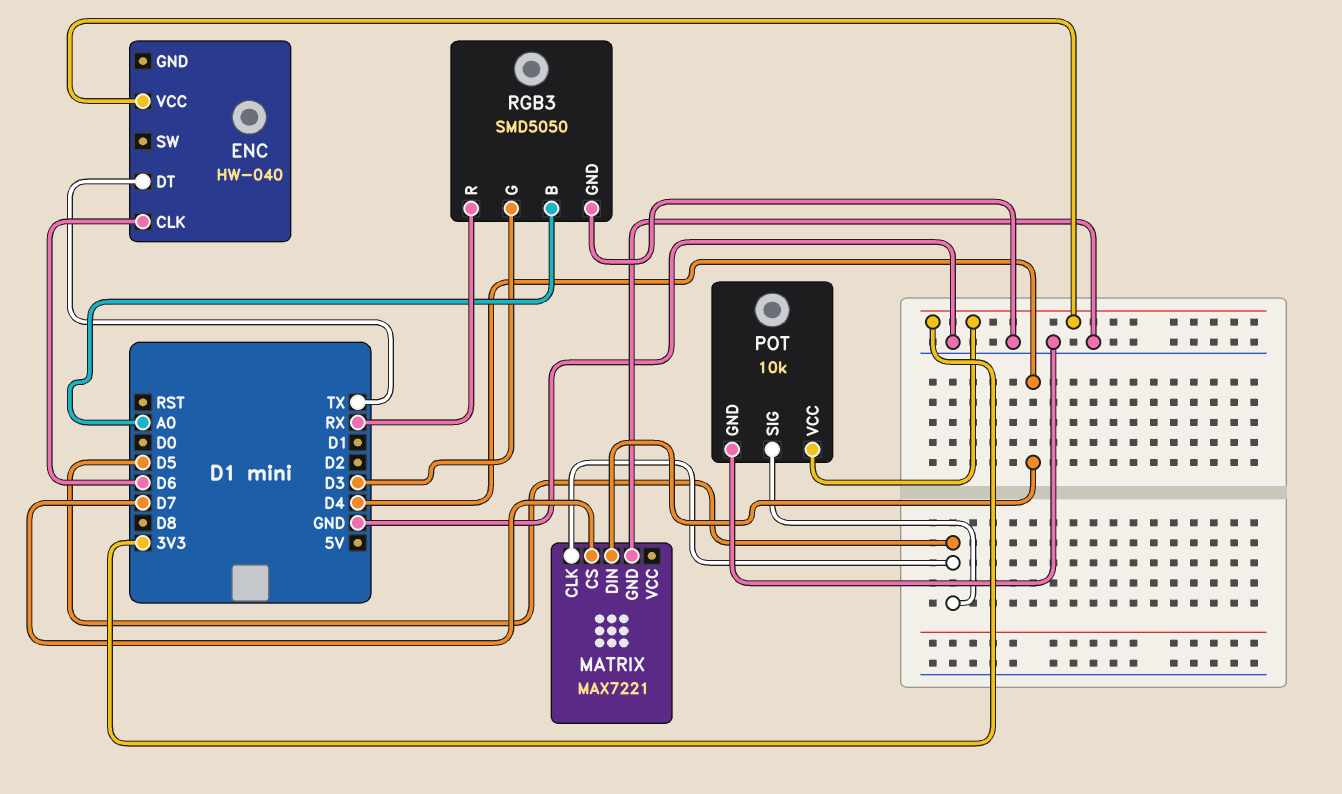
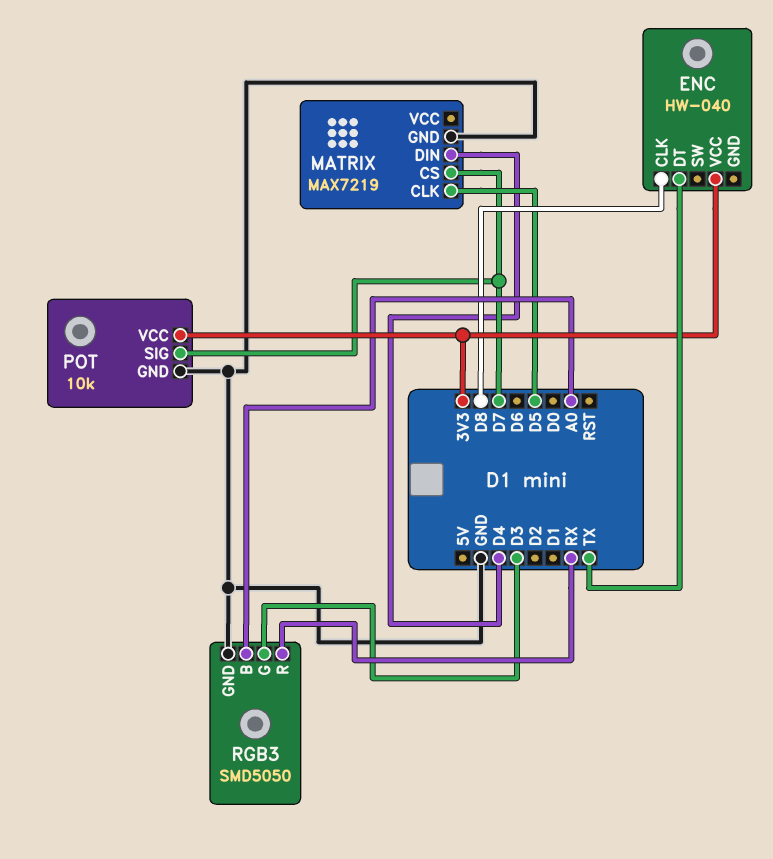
ENC pin CLK: D6 -> D8
MATRIX: MAX7221 -> MAX7219
POT pin SIG: D5 -> D7

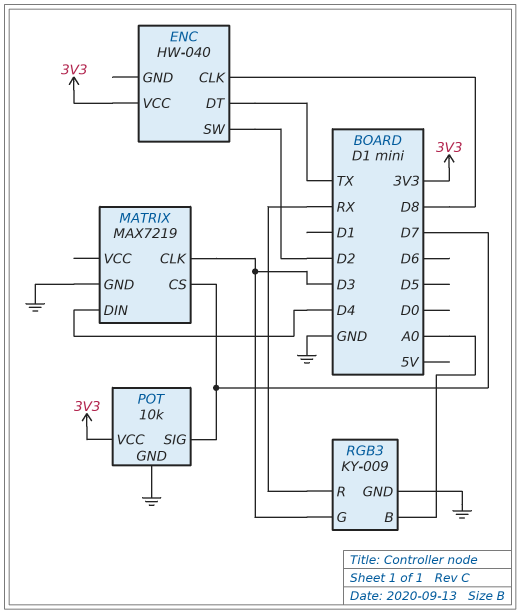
ENC pin SW: none -> D2
MATRIX pin CLK: D5 -> D3
RGB3: SMD5050 -> KY-009

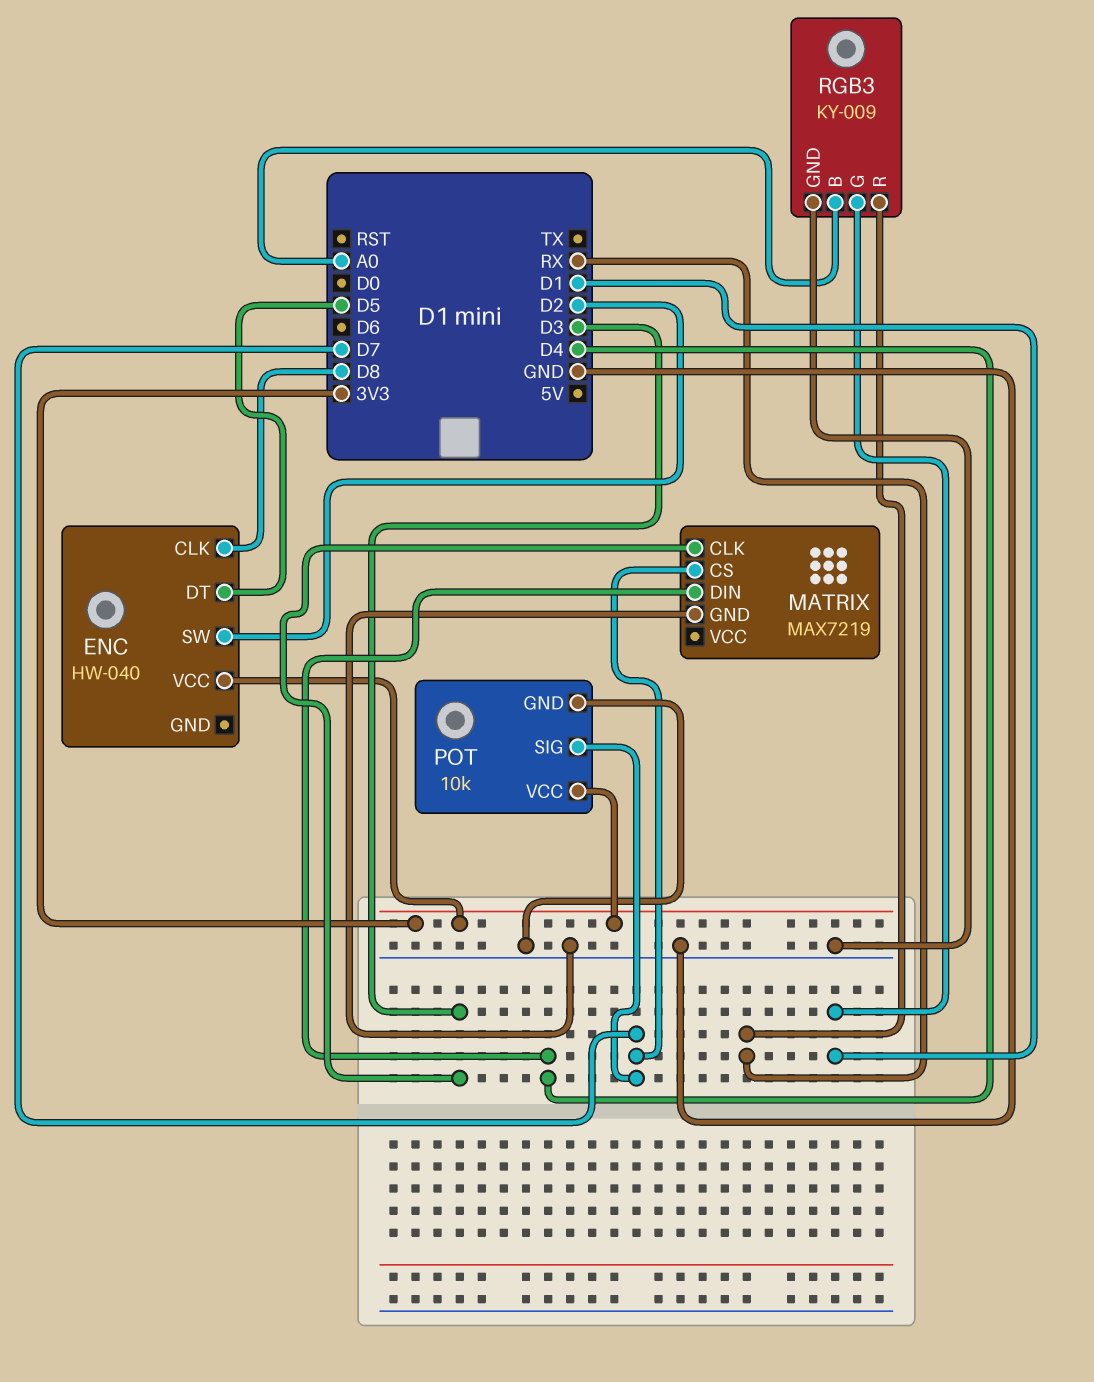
ENC pin DT: TX -> D5
RGB3 pin G: D3 -> D1

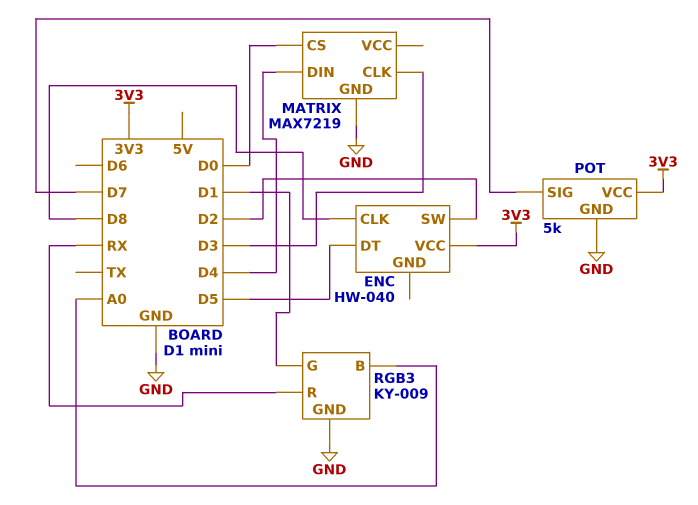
MATRIX pin CS: D7 -> D0
POT: 10k -> 5k

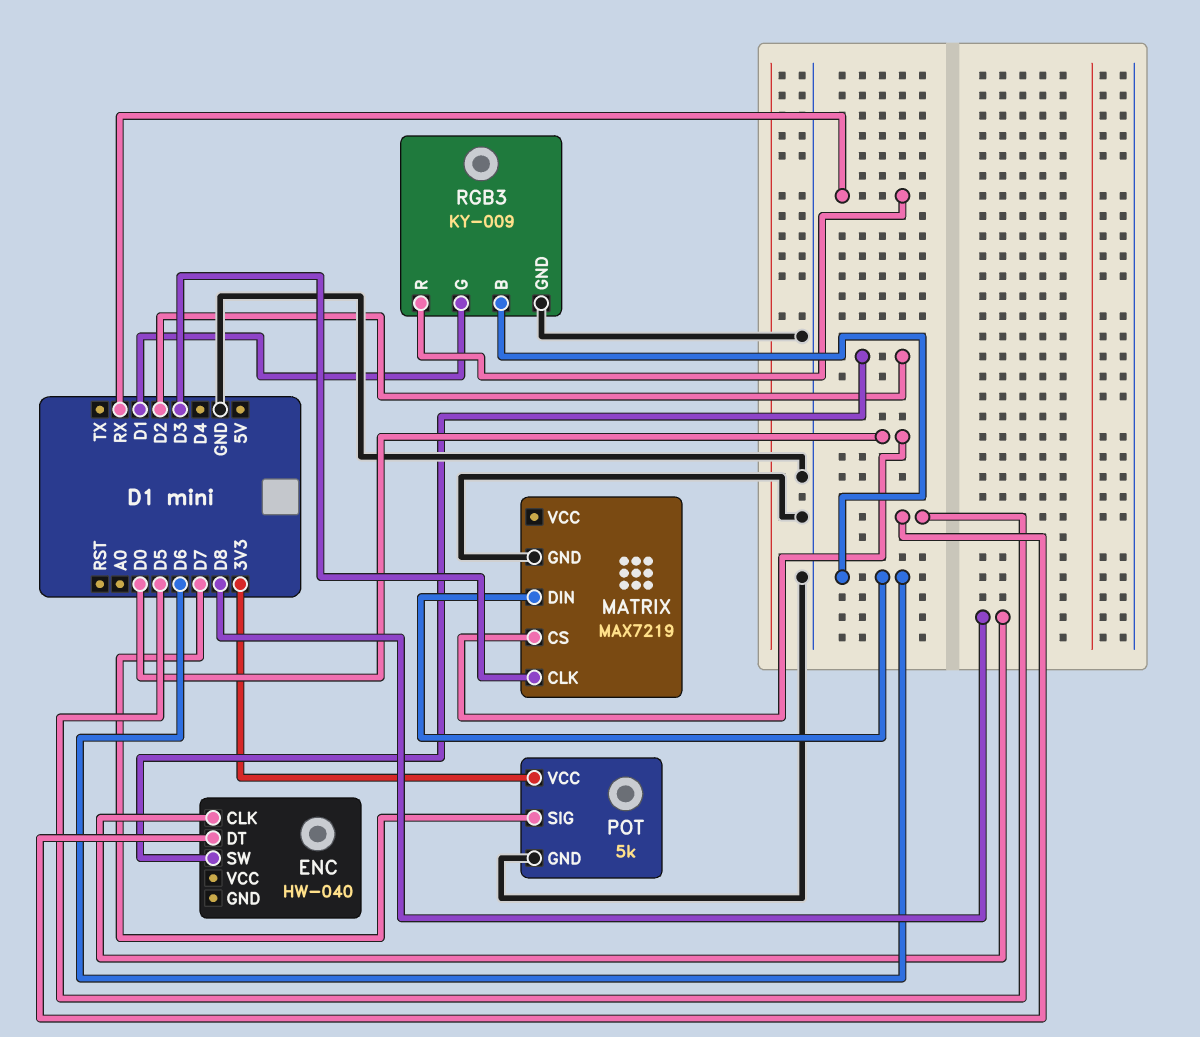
ENC pin VCC: 3V3 -> none
MATRIX pin DIN: D4 -> D6
RGB3 pin B: A0 -> D6

